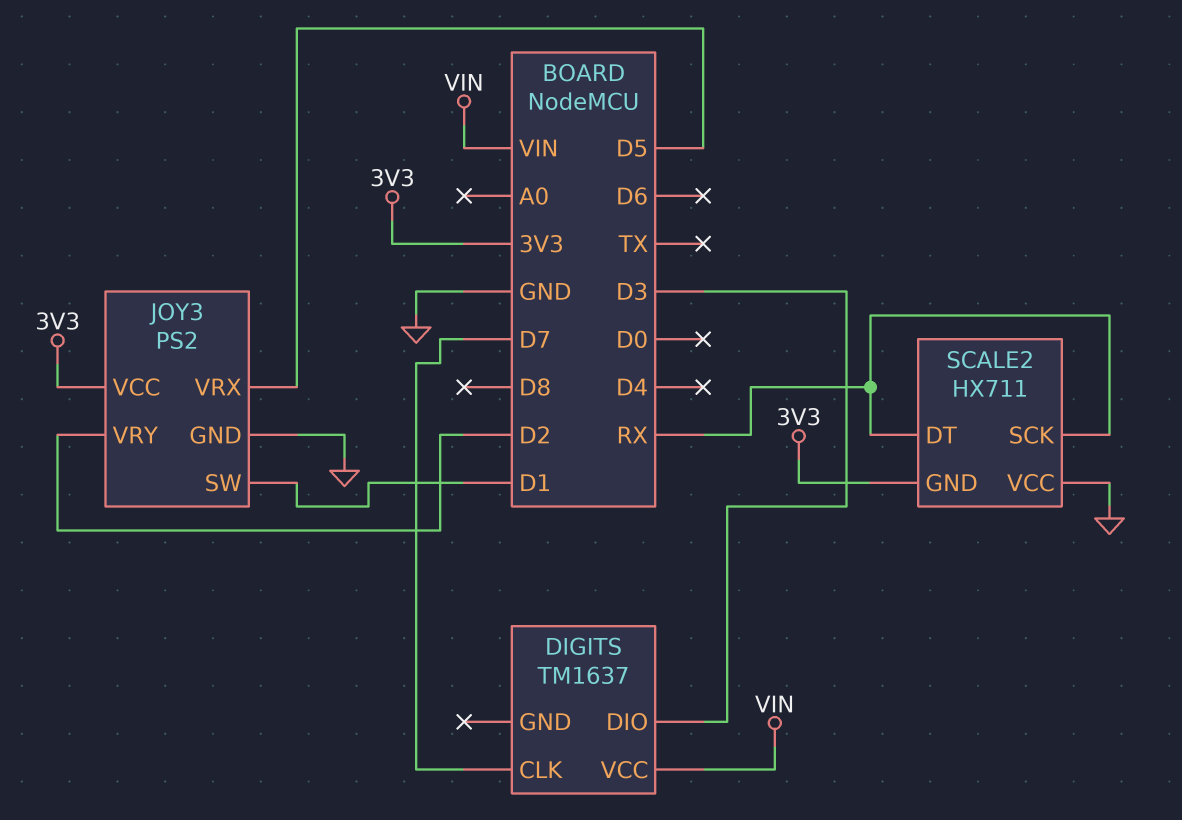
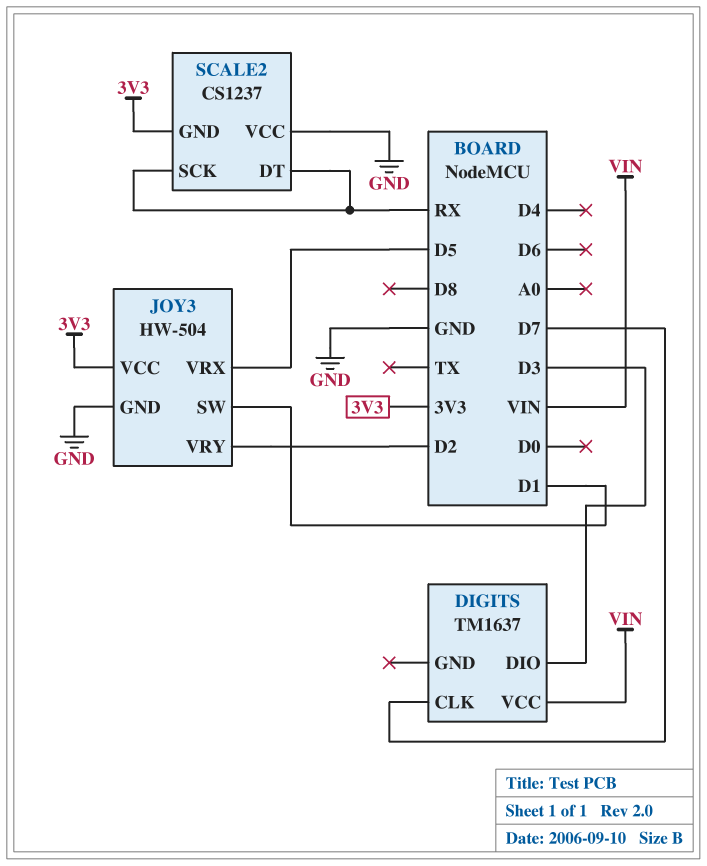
JOY3: PS2 -> HW-504
SCALE2: HX711 -> CS1237

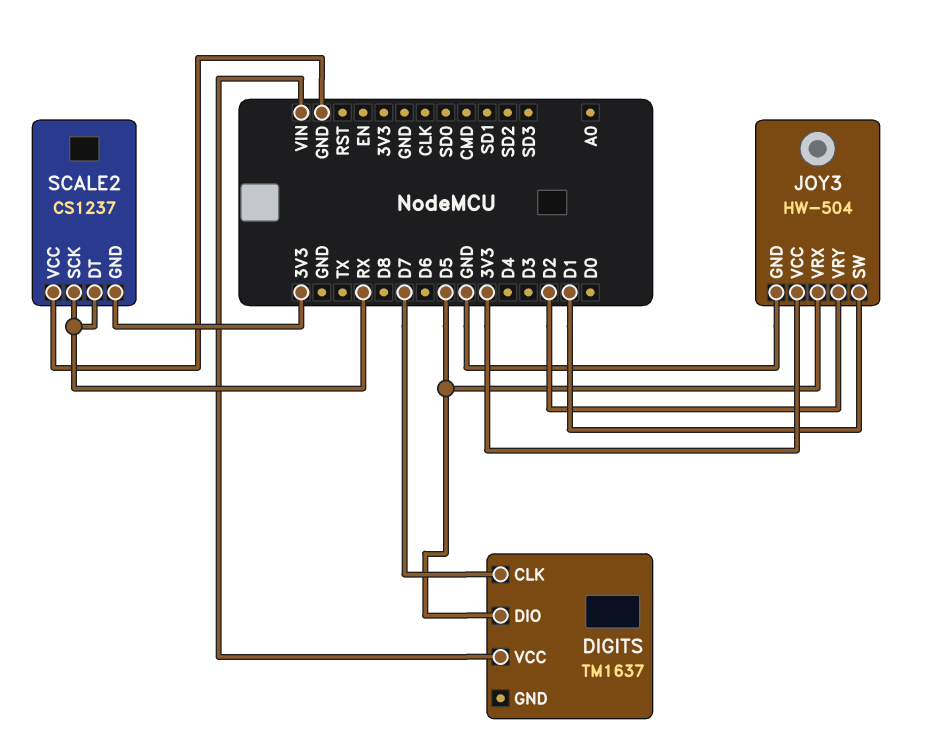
DIGITS pin DIO: D3 -> D5

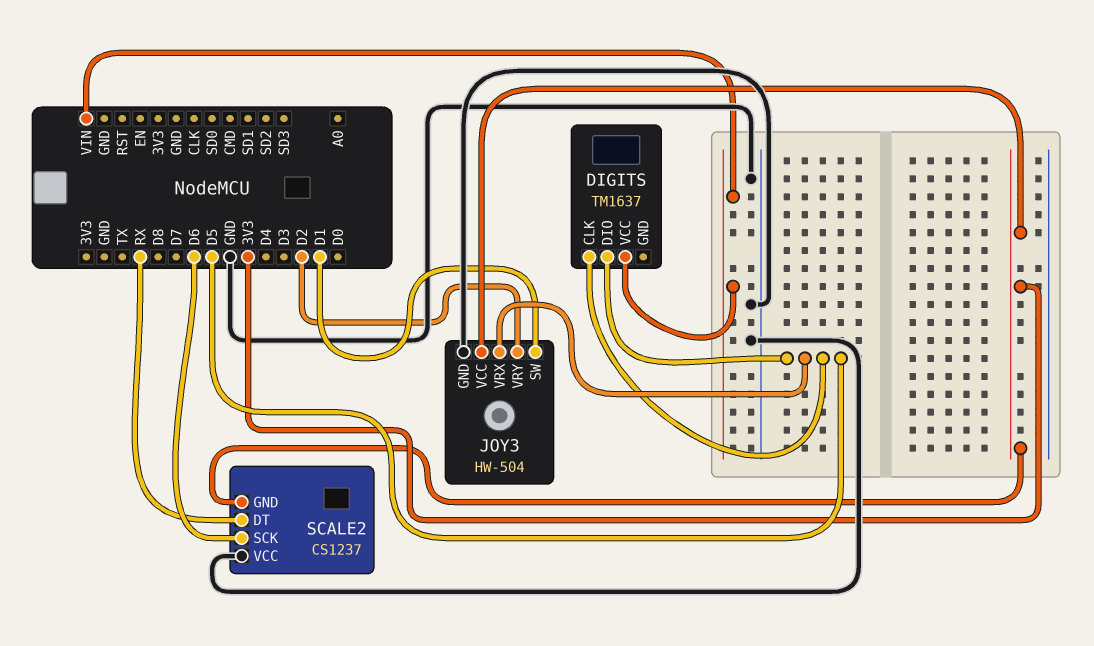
DIGITS pin CLK: D7 -> D5
SCALE2 pin SCK: RX -> D6

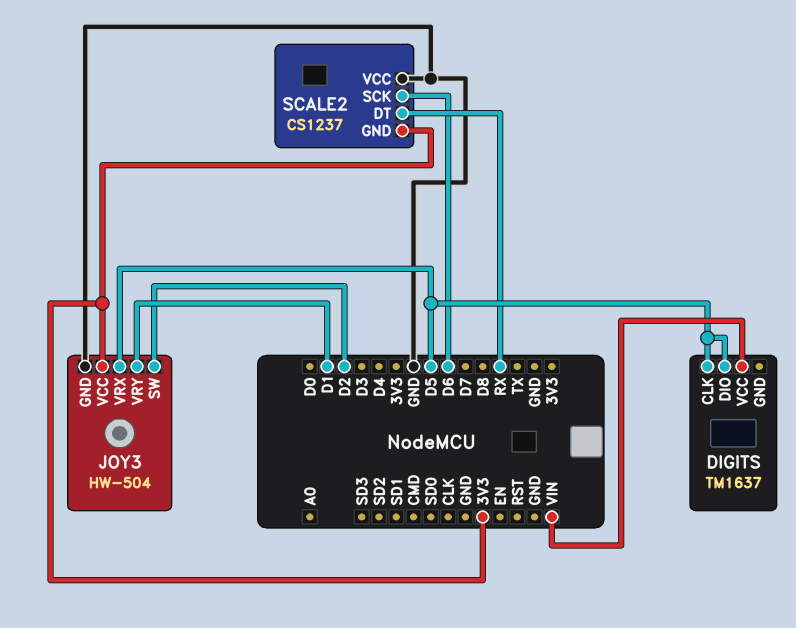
JOY3 pin SW: D1 -> D2
JOY3 pin VRY: D2 -> D1

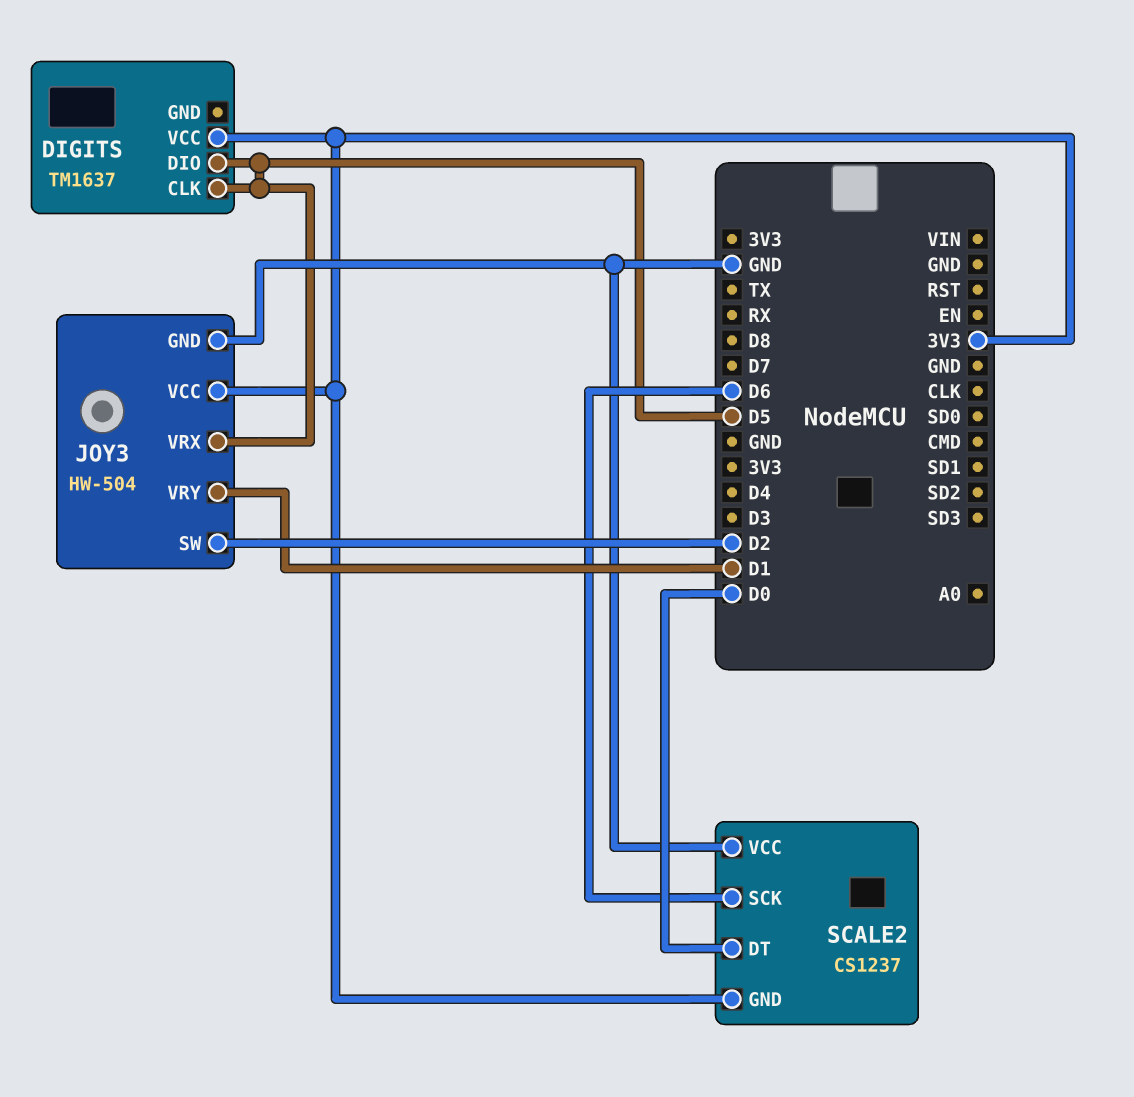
DIGITS pin VCC: VIN -> 3V3
SCALE2 pin DT: RX -> D0

